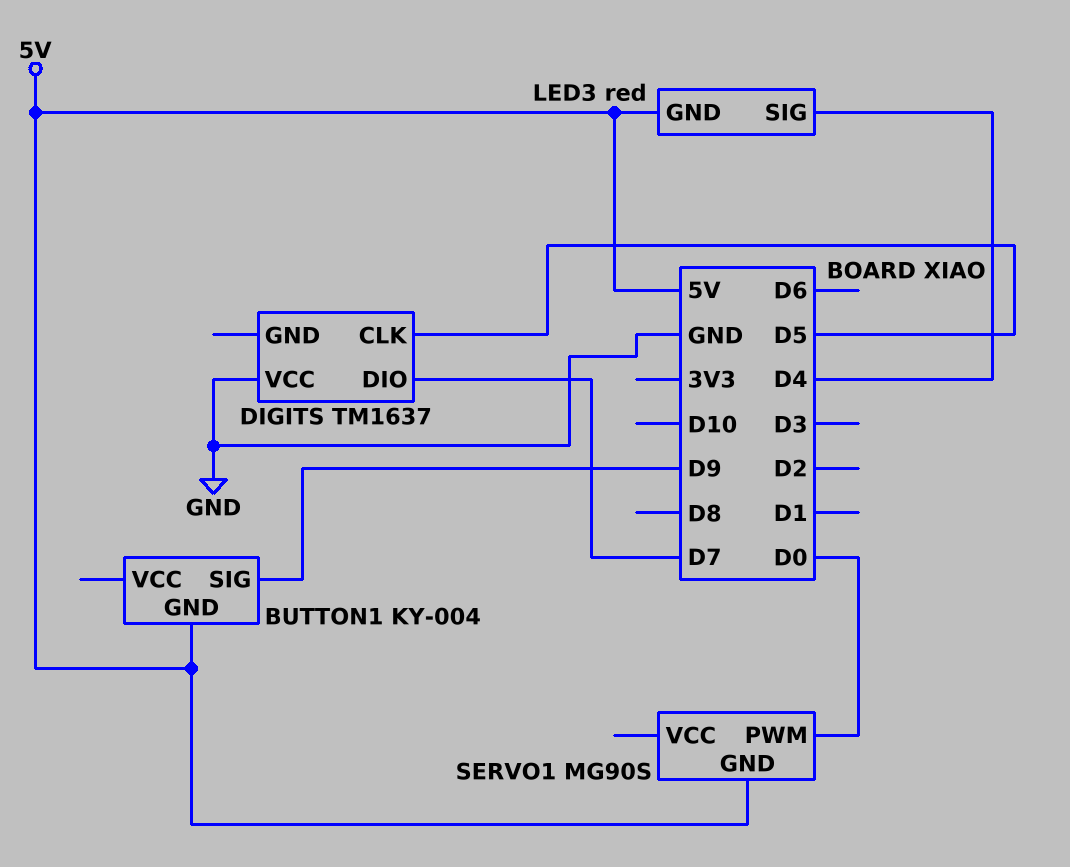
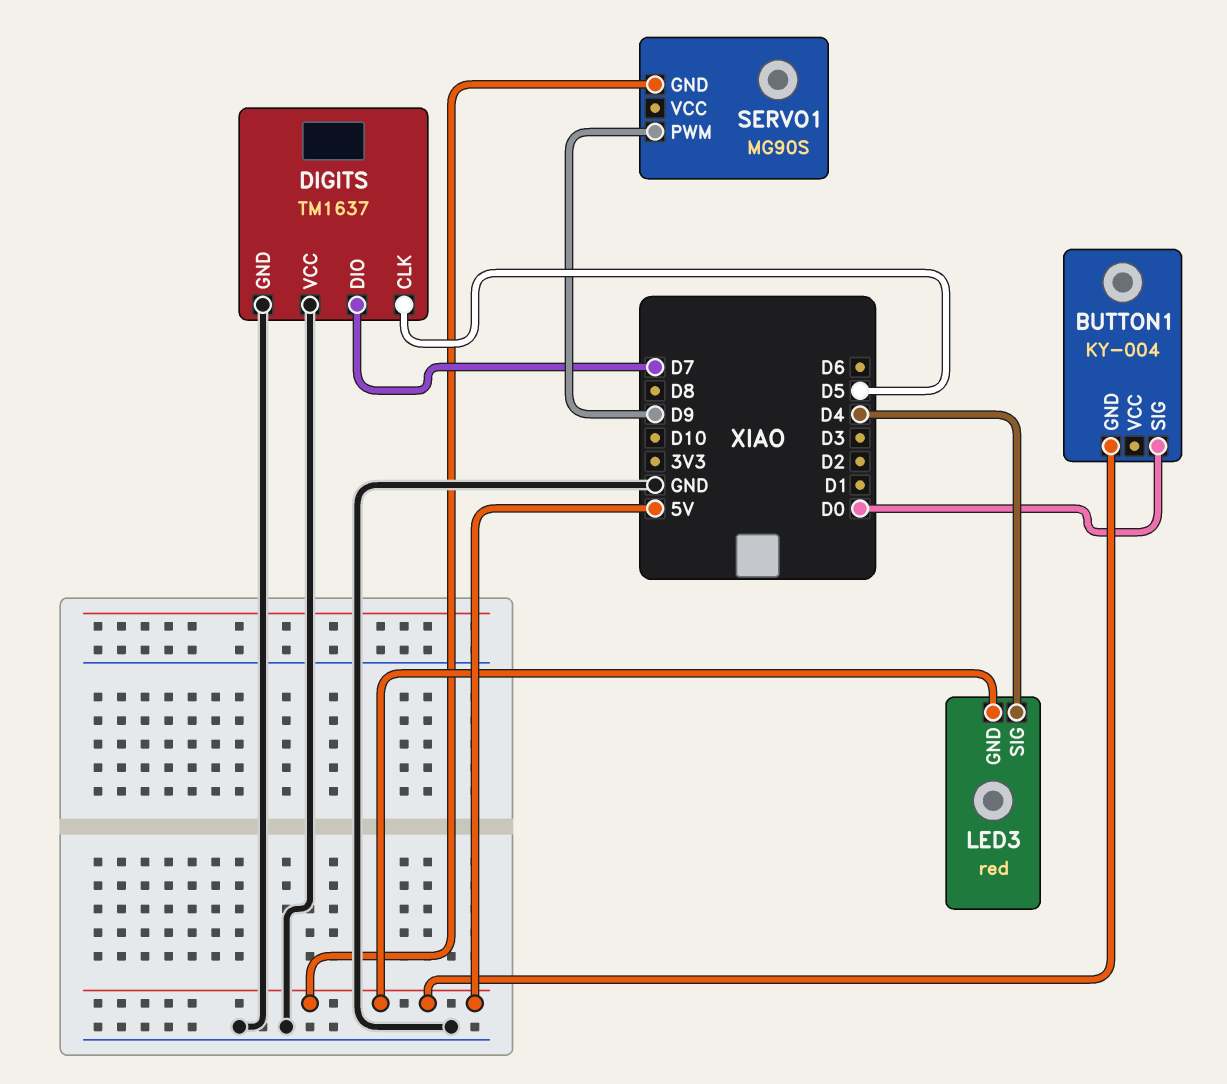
BUTTON1 pin SIG: D9 -> D0
DIGITS pin GND: none -> GND
SERVO1 pin PWM: D0 -> D9

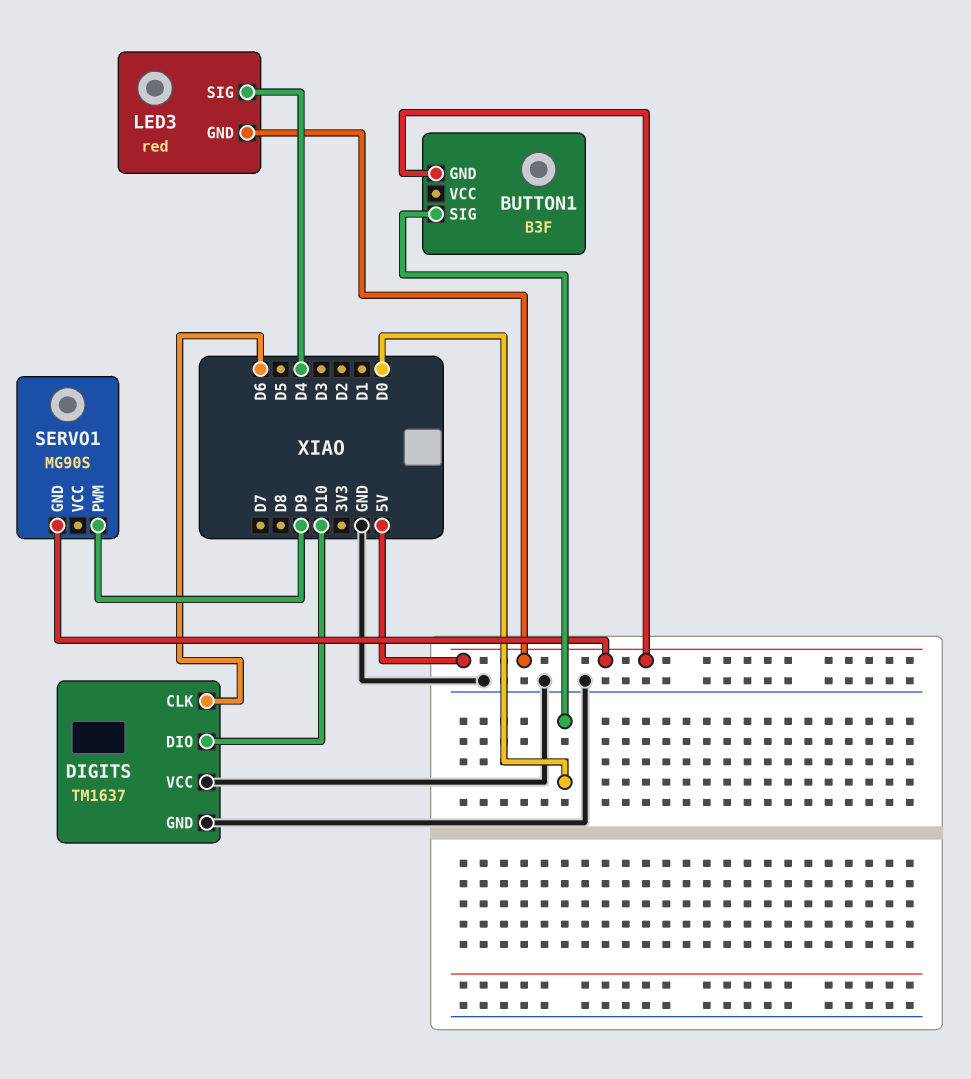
BUTTON1: KY-004 -> B3F
DIGITS pin CLK: D5 -> D6
DIGITS pin DIO: D7 -> D10

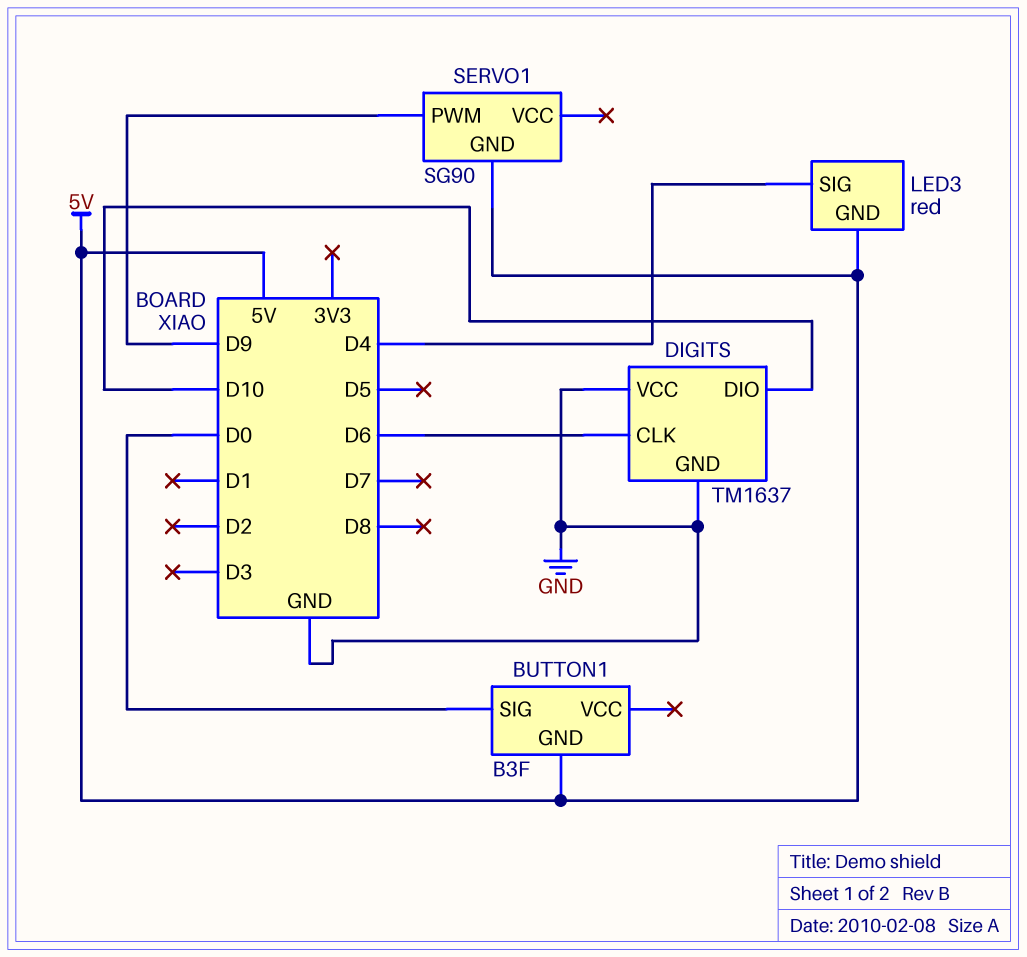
SERVO1: MG90S -> SG90

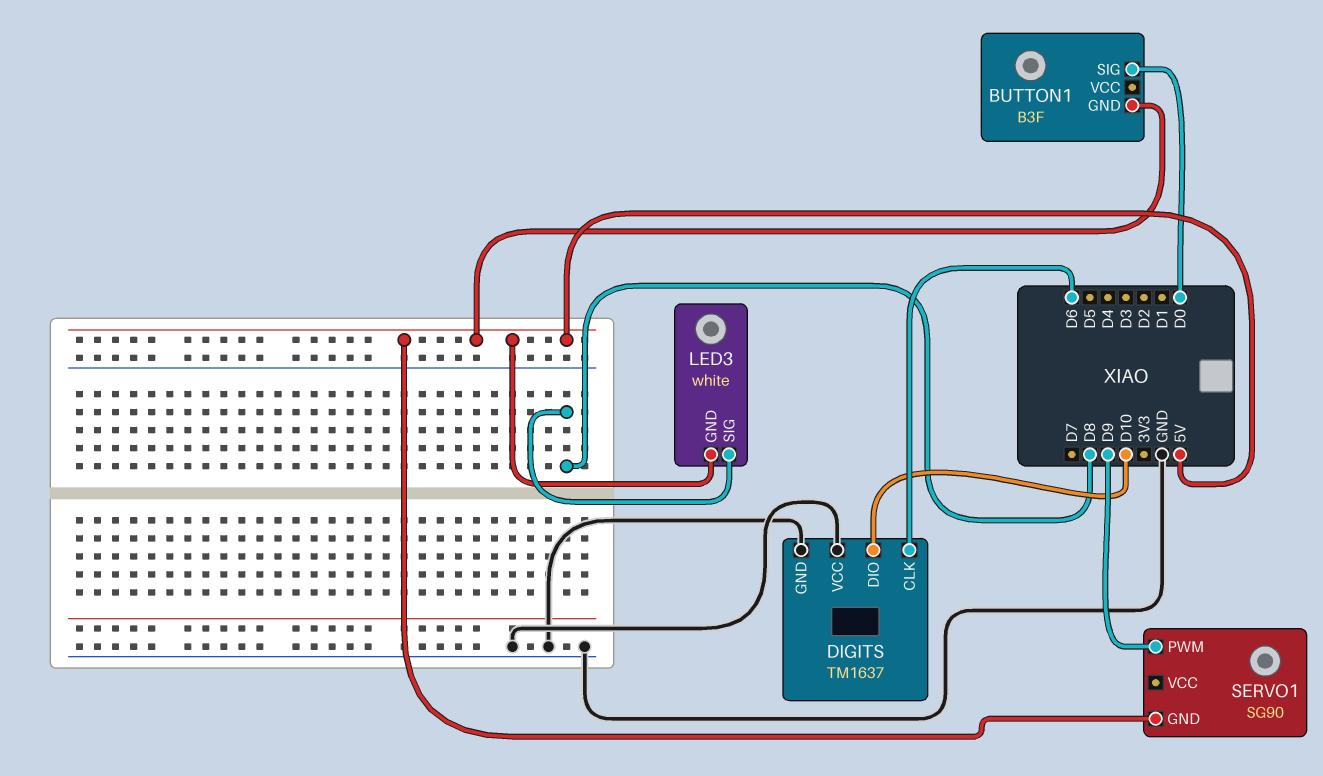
LED3: red -> white
LED3 pin SIG: D4 -> D8

